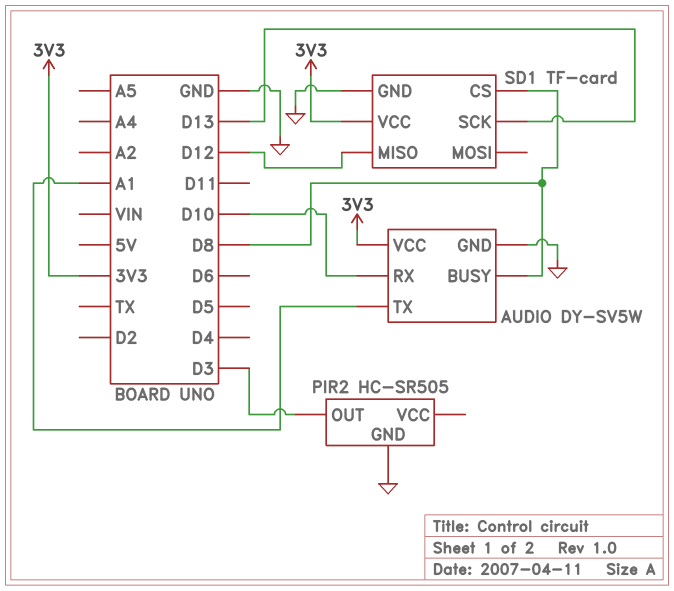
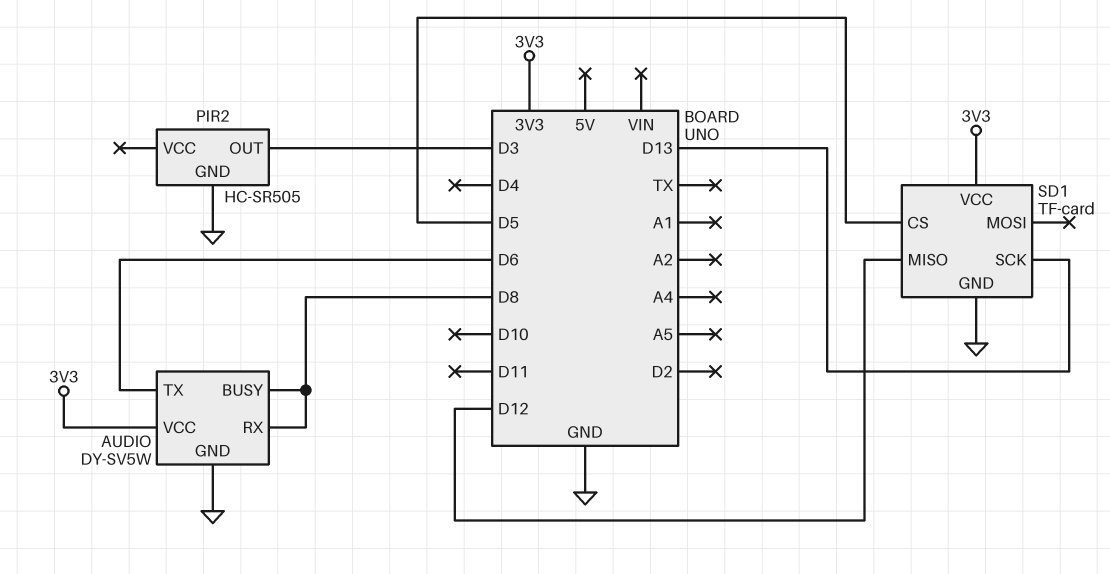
AUDIO pin RX: D10 -> D8
AUDIO pin TX: A1 -> D6
SD1 pin CS: D8 -> D5

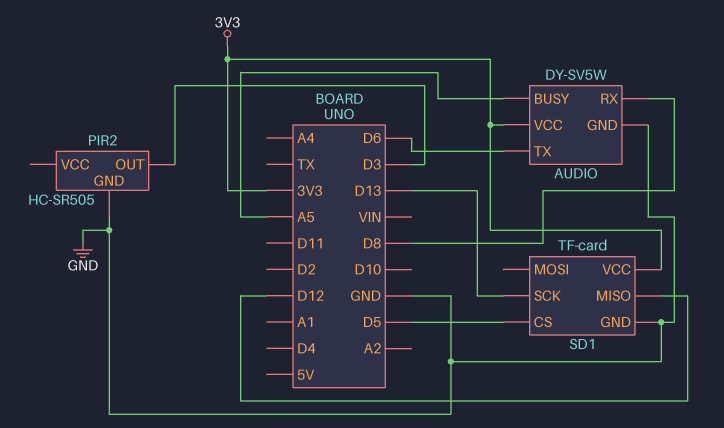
AUDIO pin BUSY: D8 -> A5

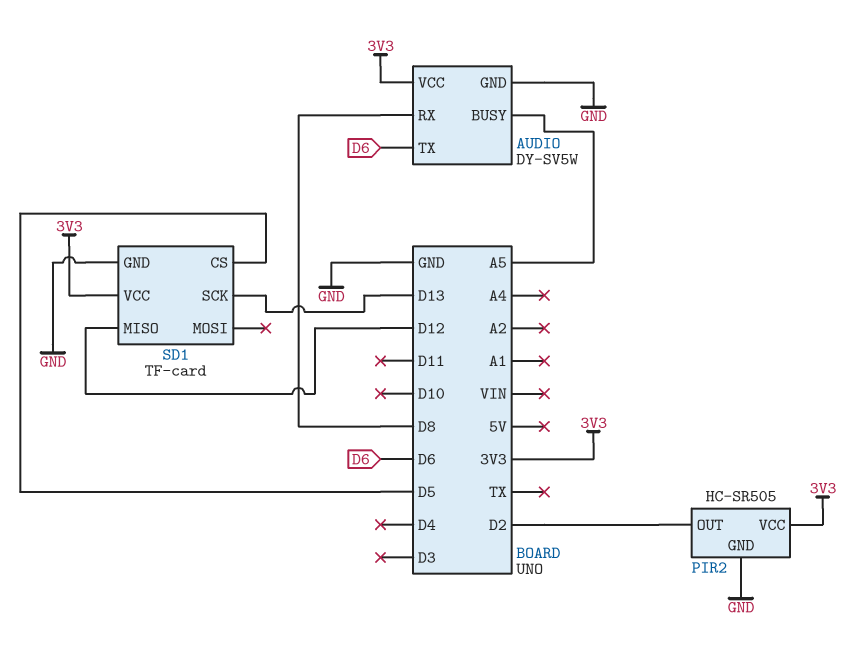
PIR2 pin OUT: D3 -> D2
PIR2 pin VCC: none -> 3V3

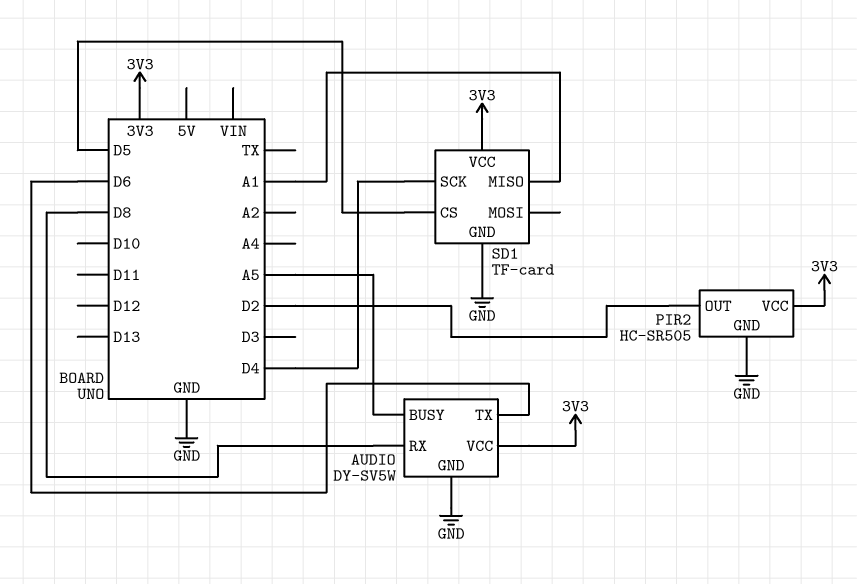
SD1 pin MISO: D12 -> A1
SD1 pin SCK: D13 -> D4

